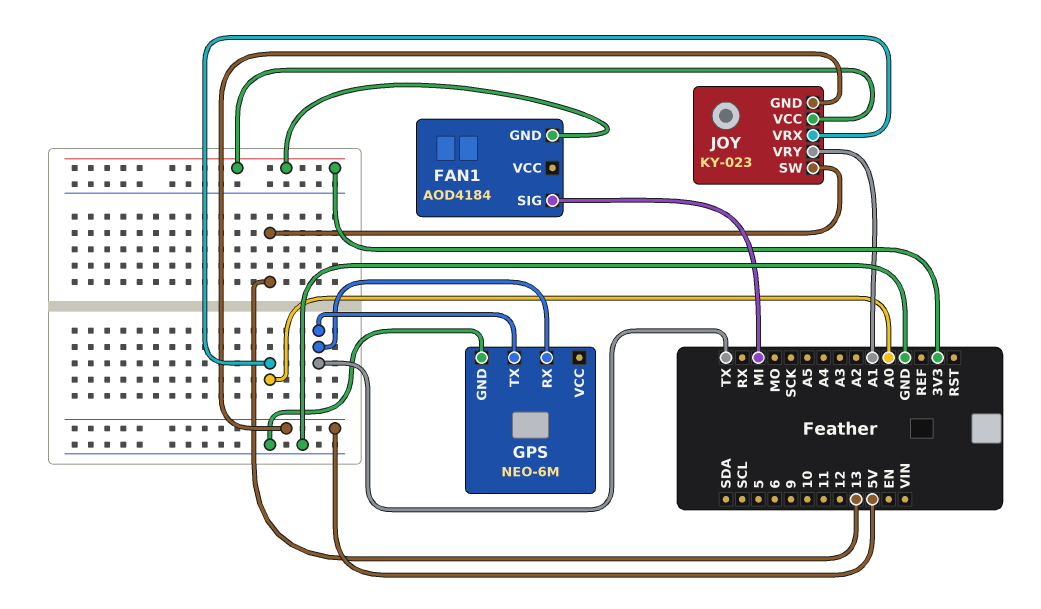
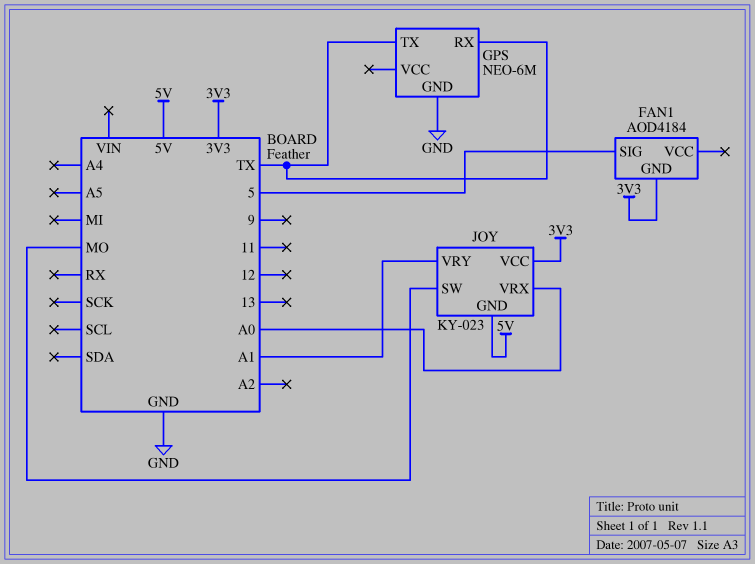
FAN1 pin SIG: MI -> 5
JOY pin SW: 13 -> MO

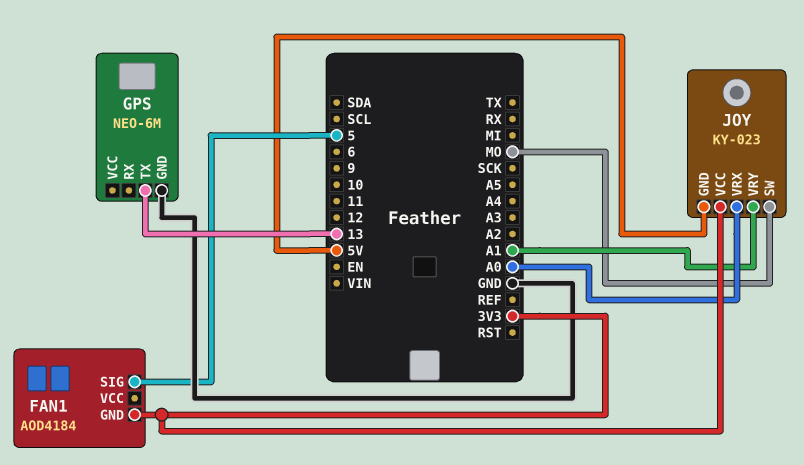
GPS pin RX: TX -> none
GPS pin TX: TX -> 13

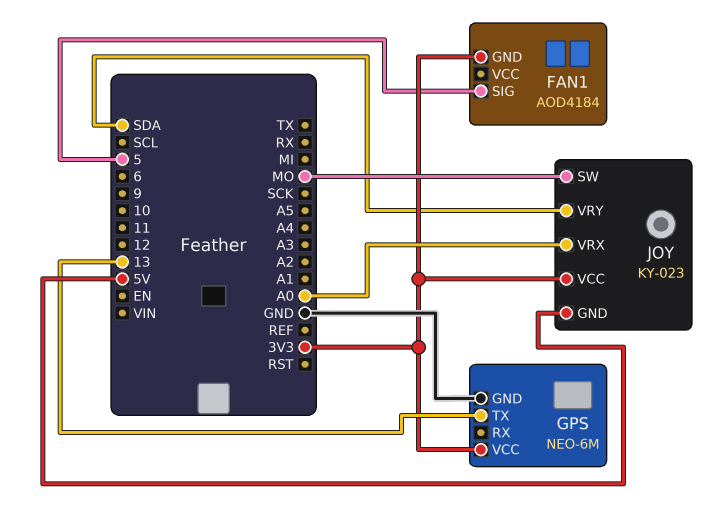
GPS pin VCC: none -> 3V3
JOY pin VRY: A1 -> SDA

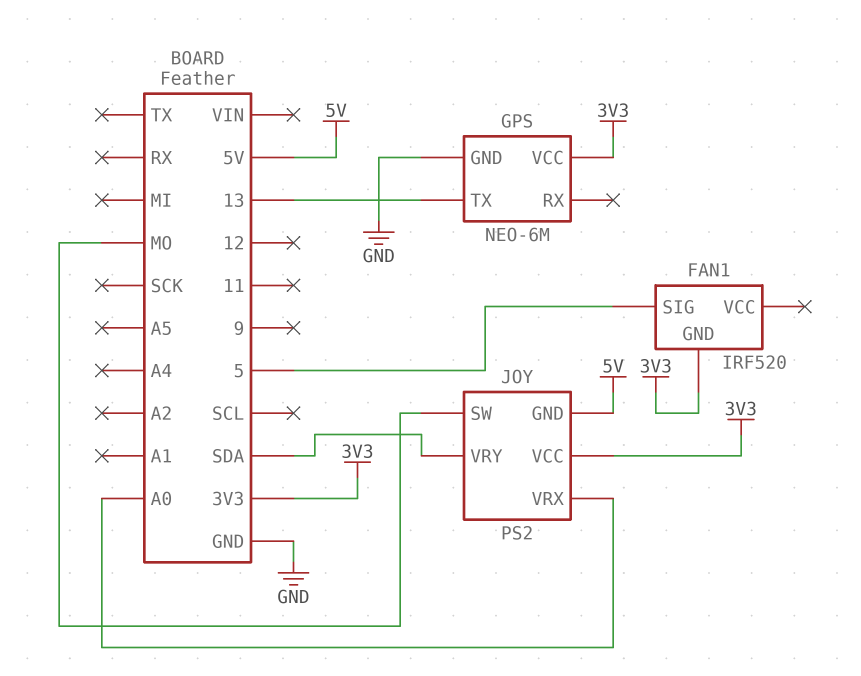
FAN1: AOD4184 -> IRF520
JOY: KY-023 -> PS2

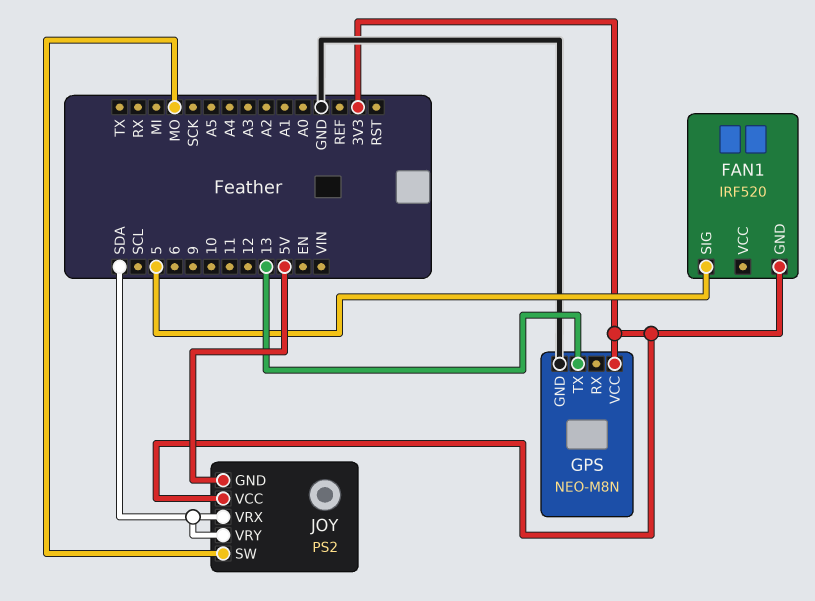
GPS: NEO-6M -> NEO-M8N
JOY pin VRX: A0 -> SDA

